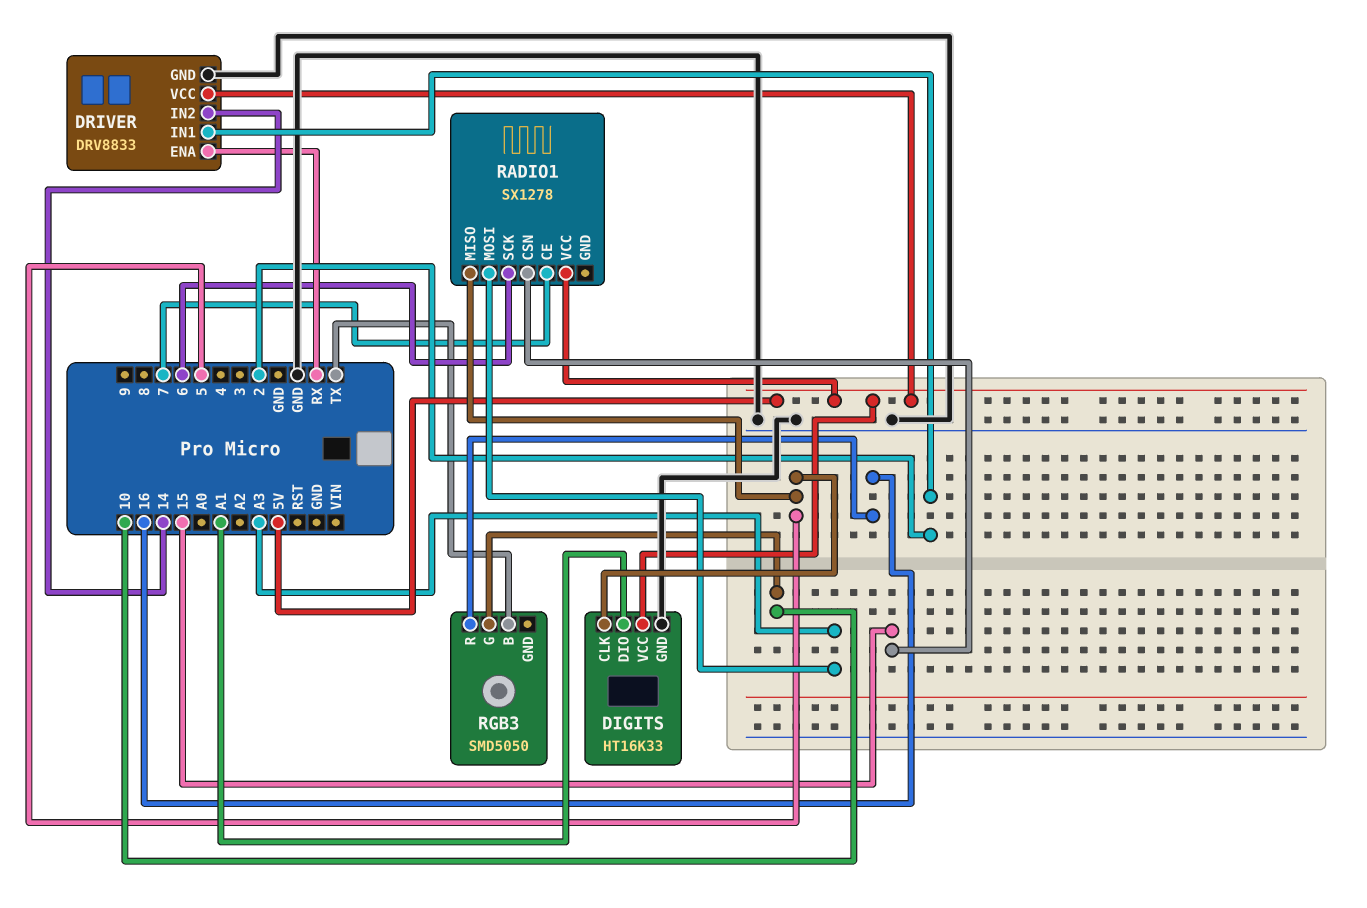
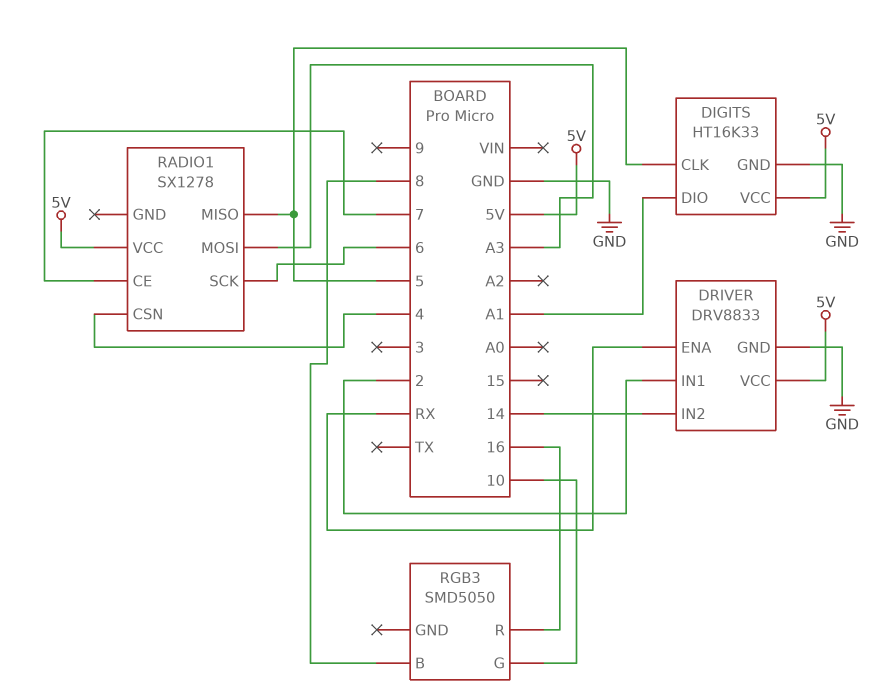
RADIO1 pin CSN: 15 -> 4
RGB3 pin B: TX -> 8

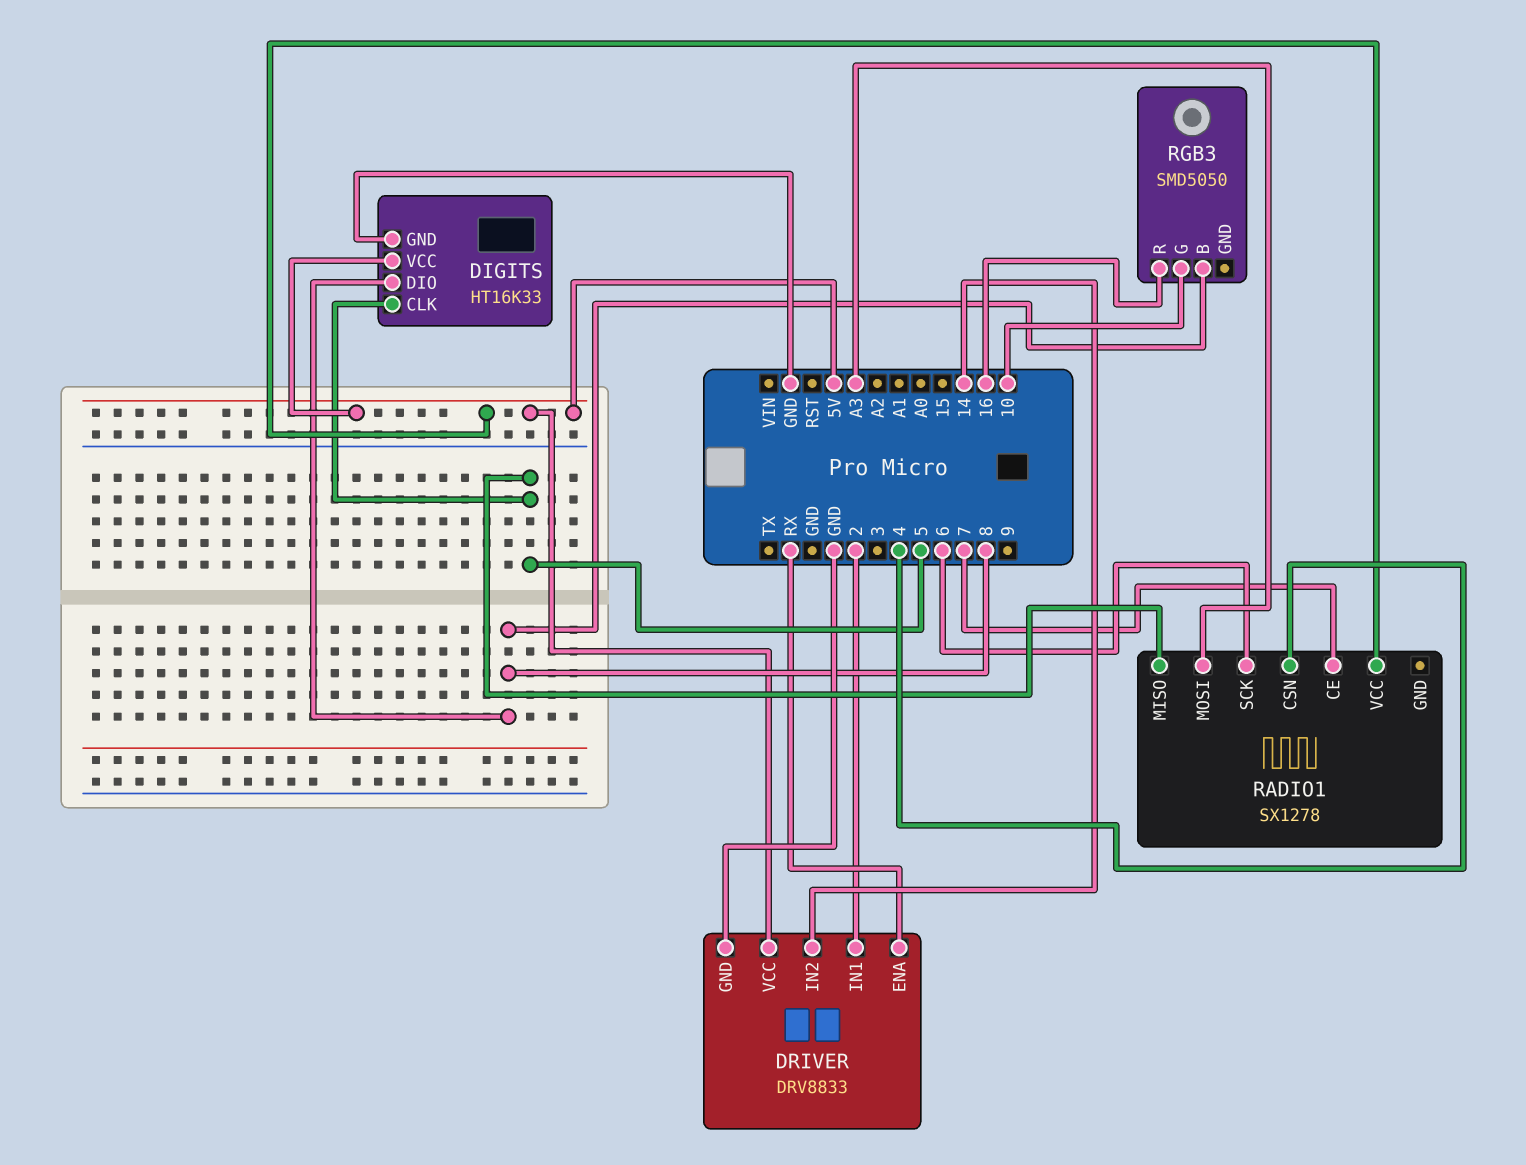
DIGITS pin DIO: A1 -> 8

